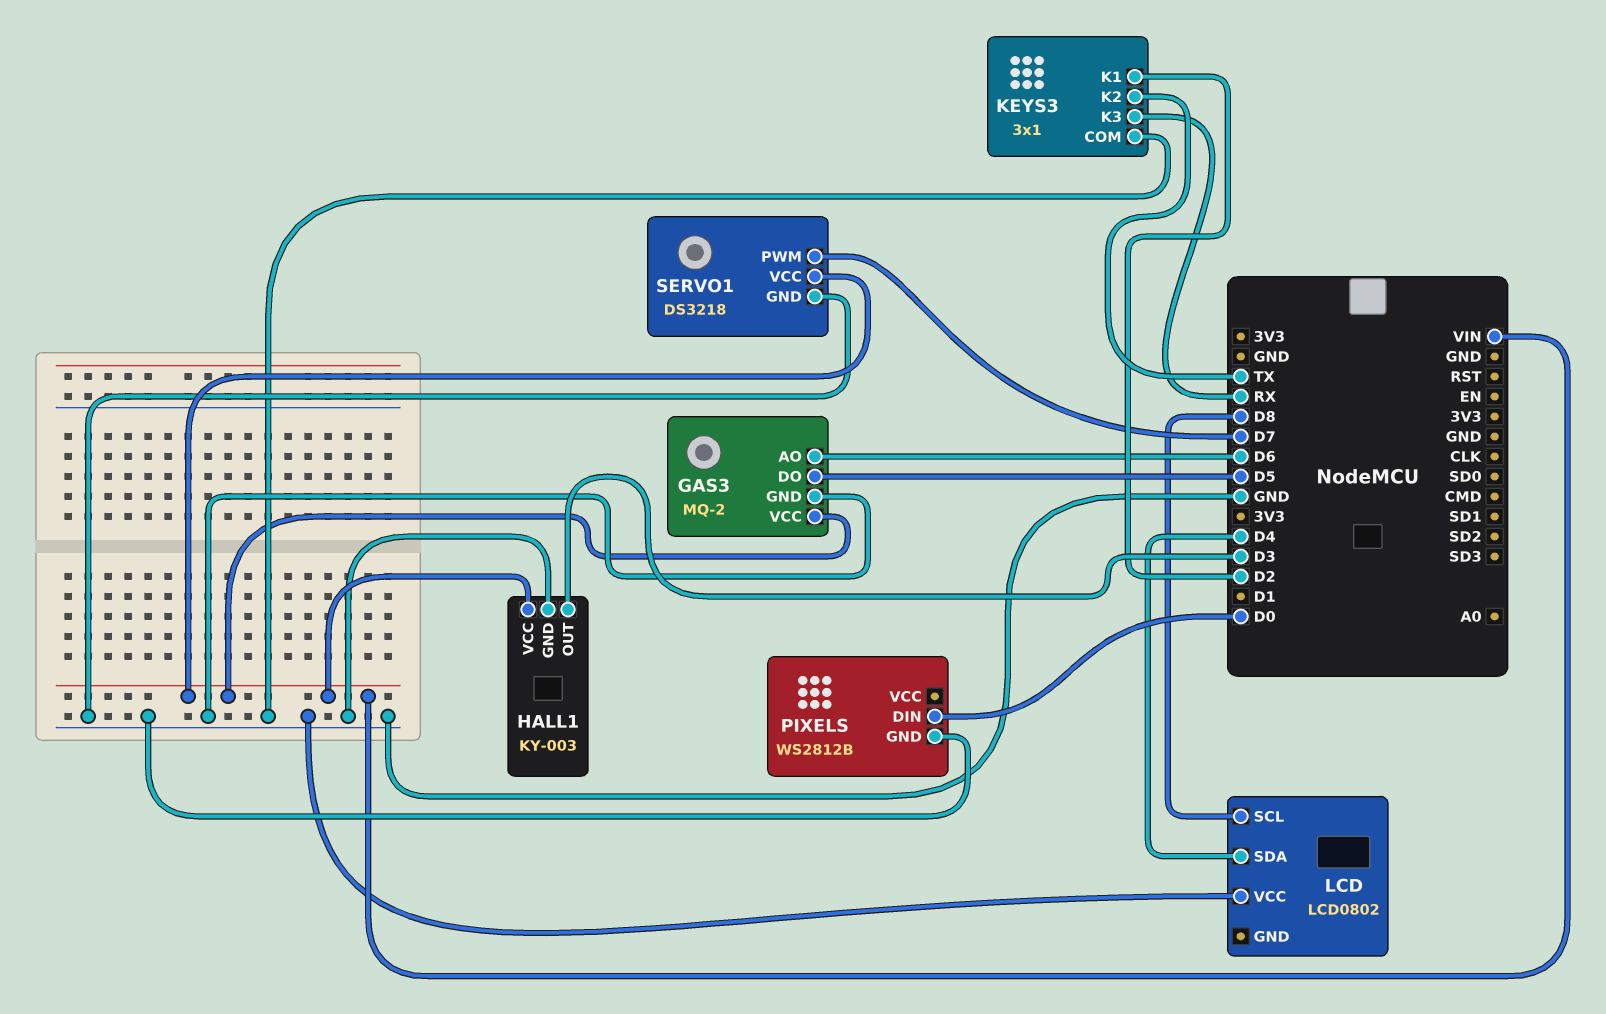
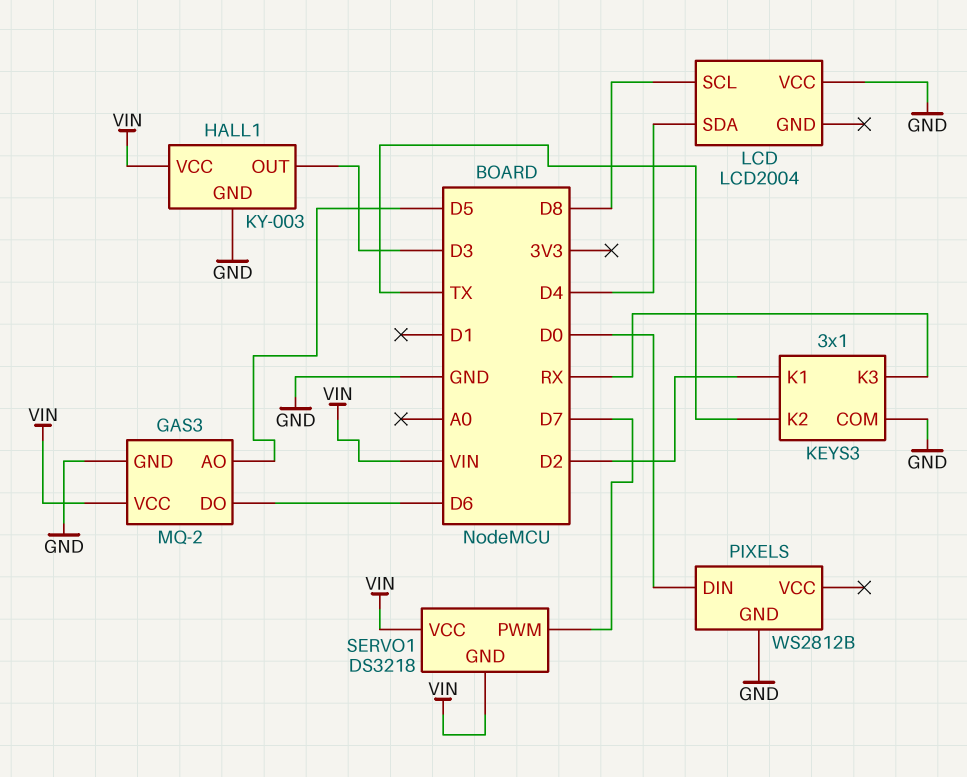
GAS3 pin AO: D6 -> D5
GAS3 pin DO: D5 -> D6
LCD: LCD0802 -> LCD2004
SERVO1 pin GND: GND -> VIN

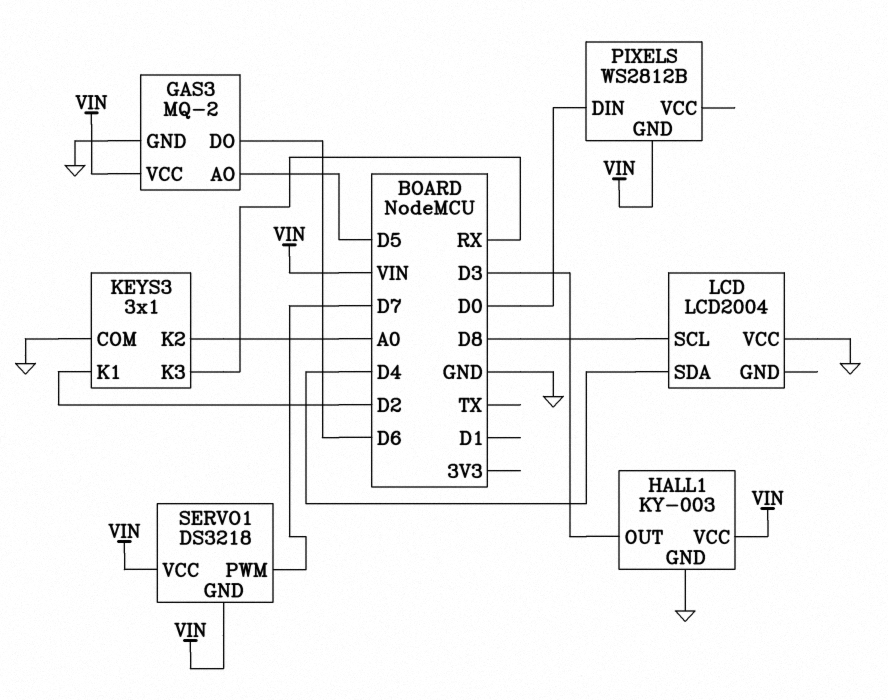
KEYS3 pin K2: TX -> A0
PIXELS pin GND: GND -> VIN

